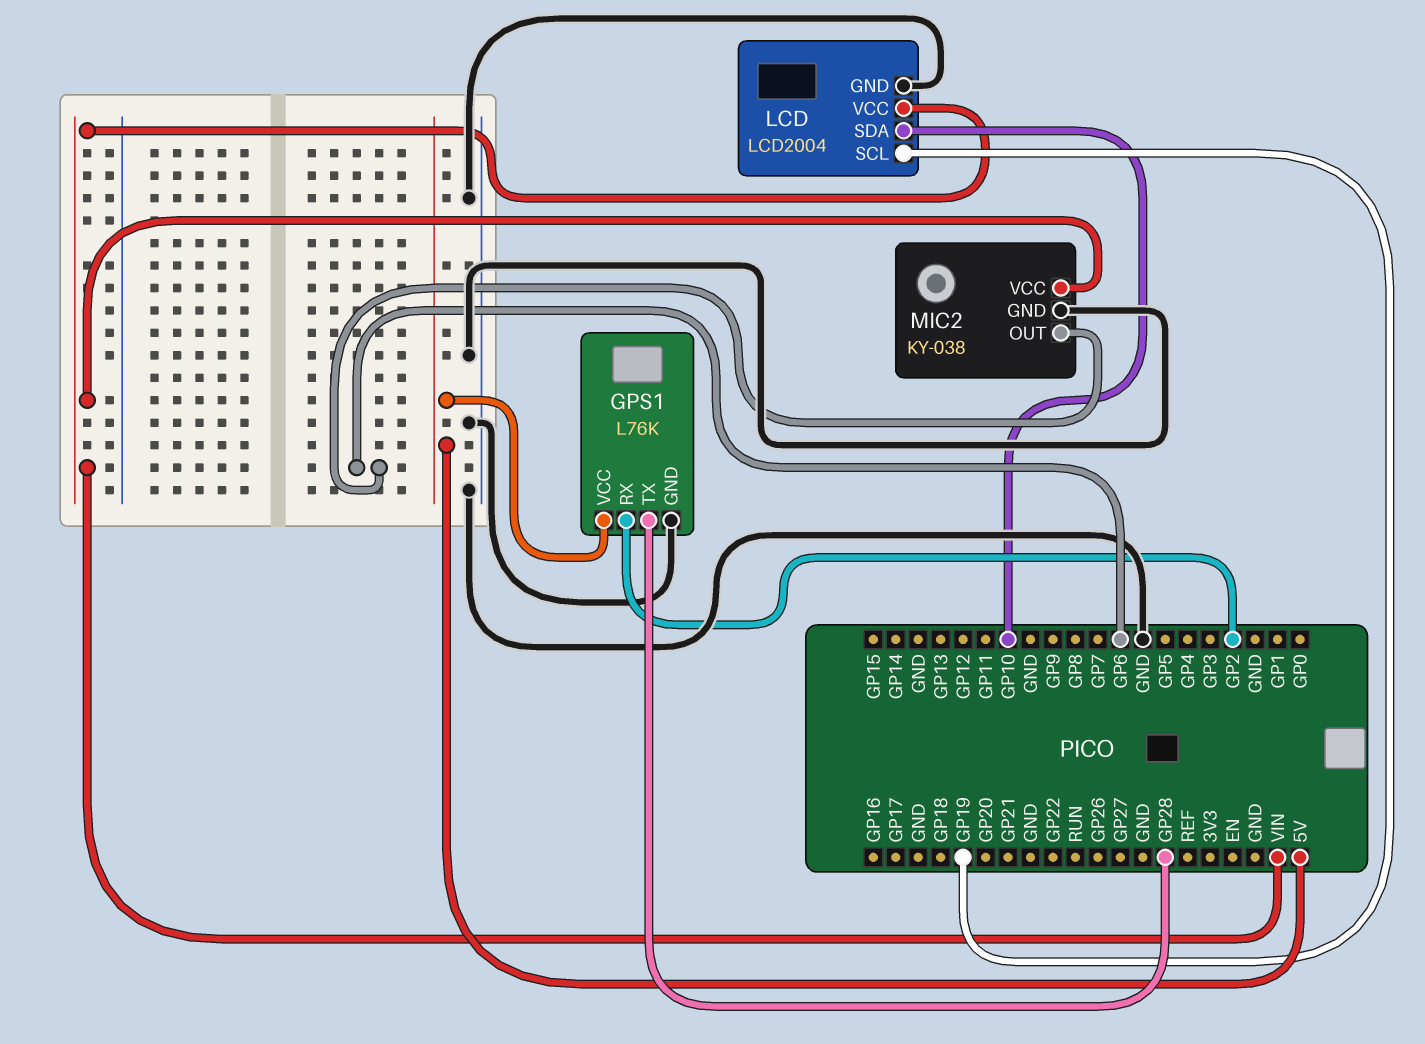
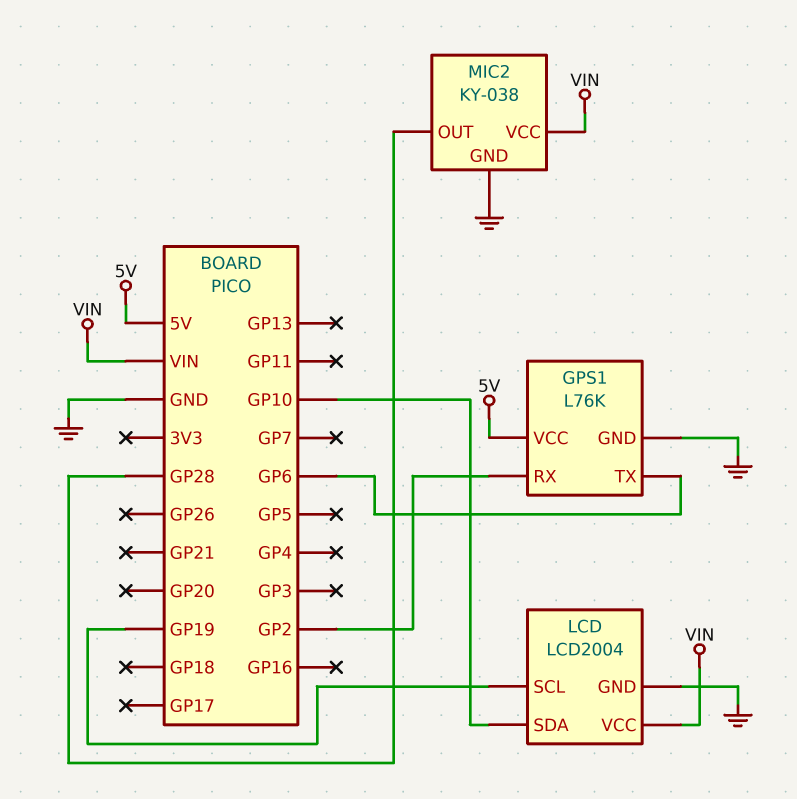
GPS1 pin TX: GP28 -> GP6
MIC2 pin OUT: GP6 -> GP28

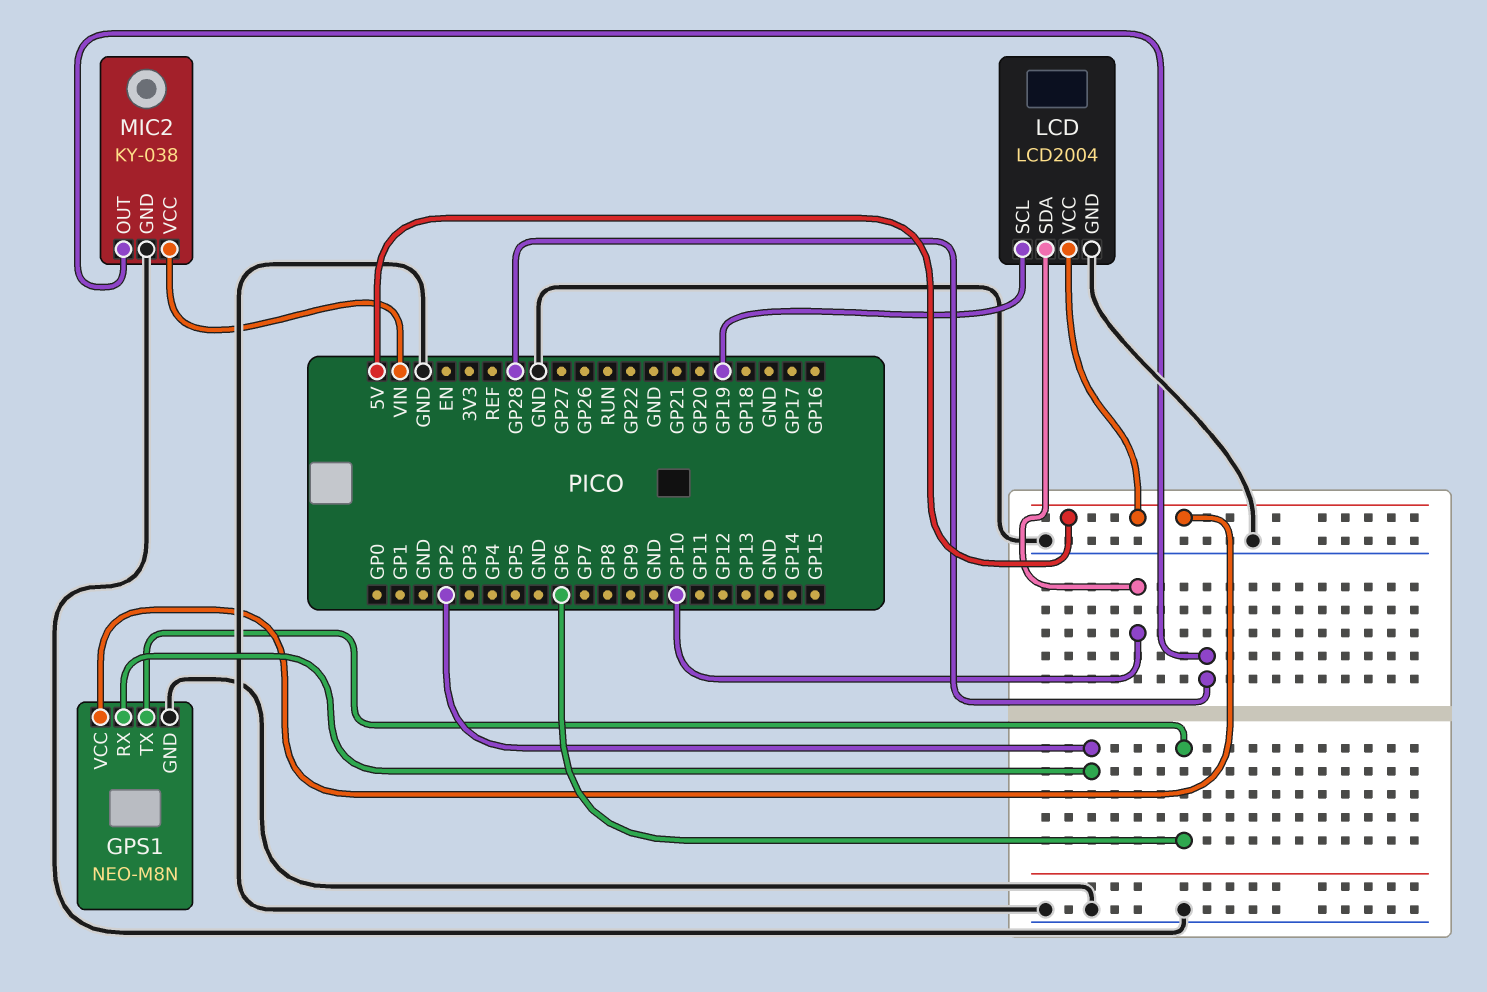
GPS1: L76K -> NEO-M8N
LCD pin VCC: VIN -> 5V

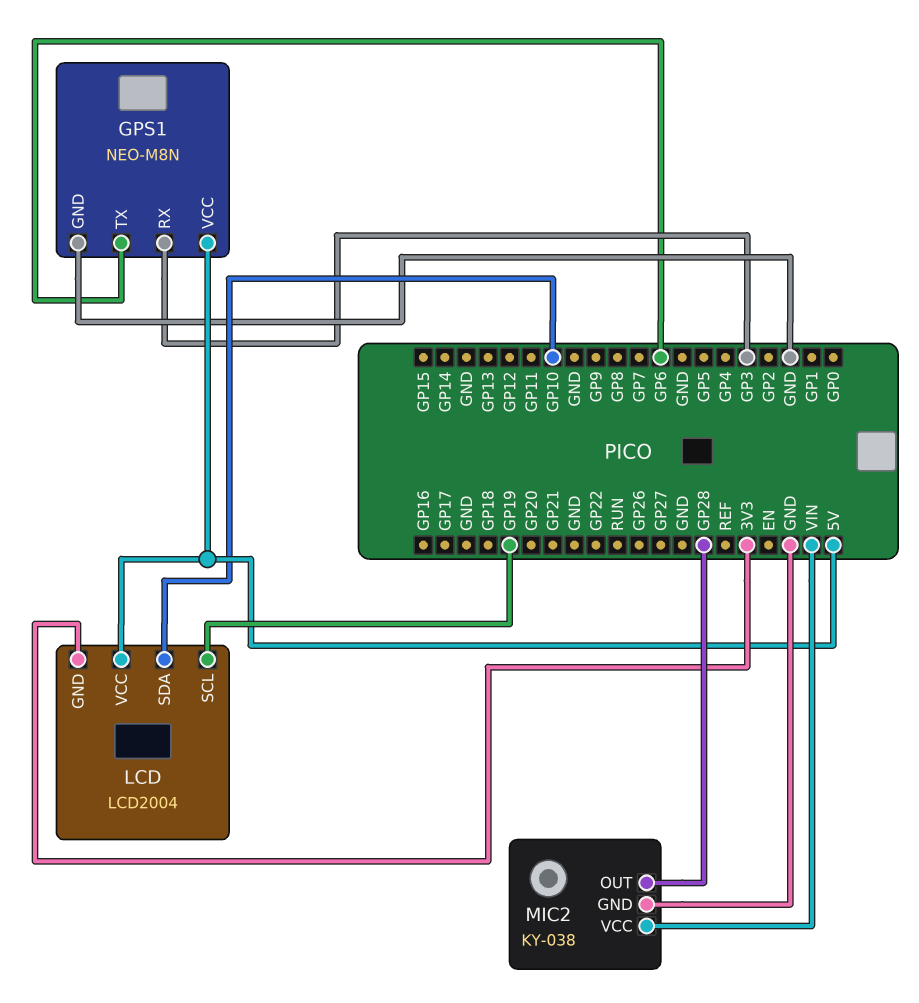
GPS1 pin RX: GP2 -> GP3
LCD pin GND: GND -> 3V3

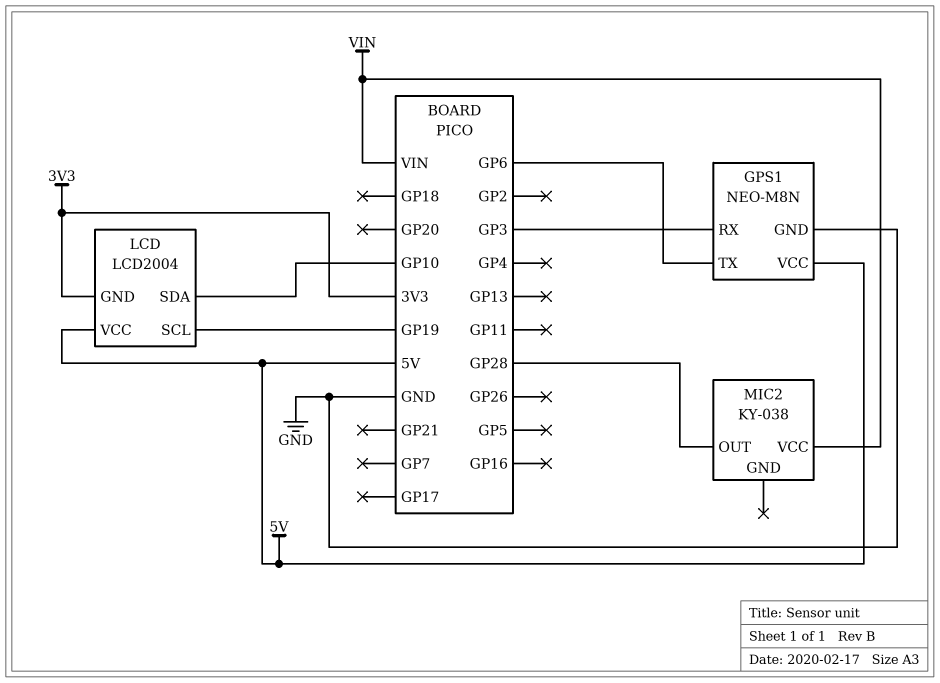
MIC2 pin GND: GND -> none

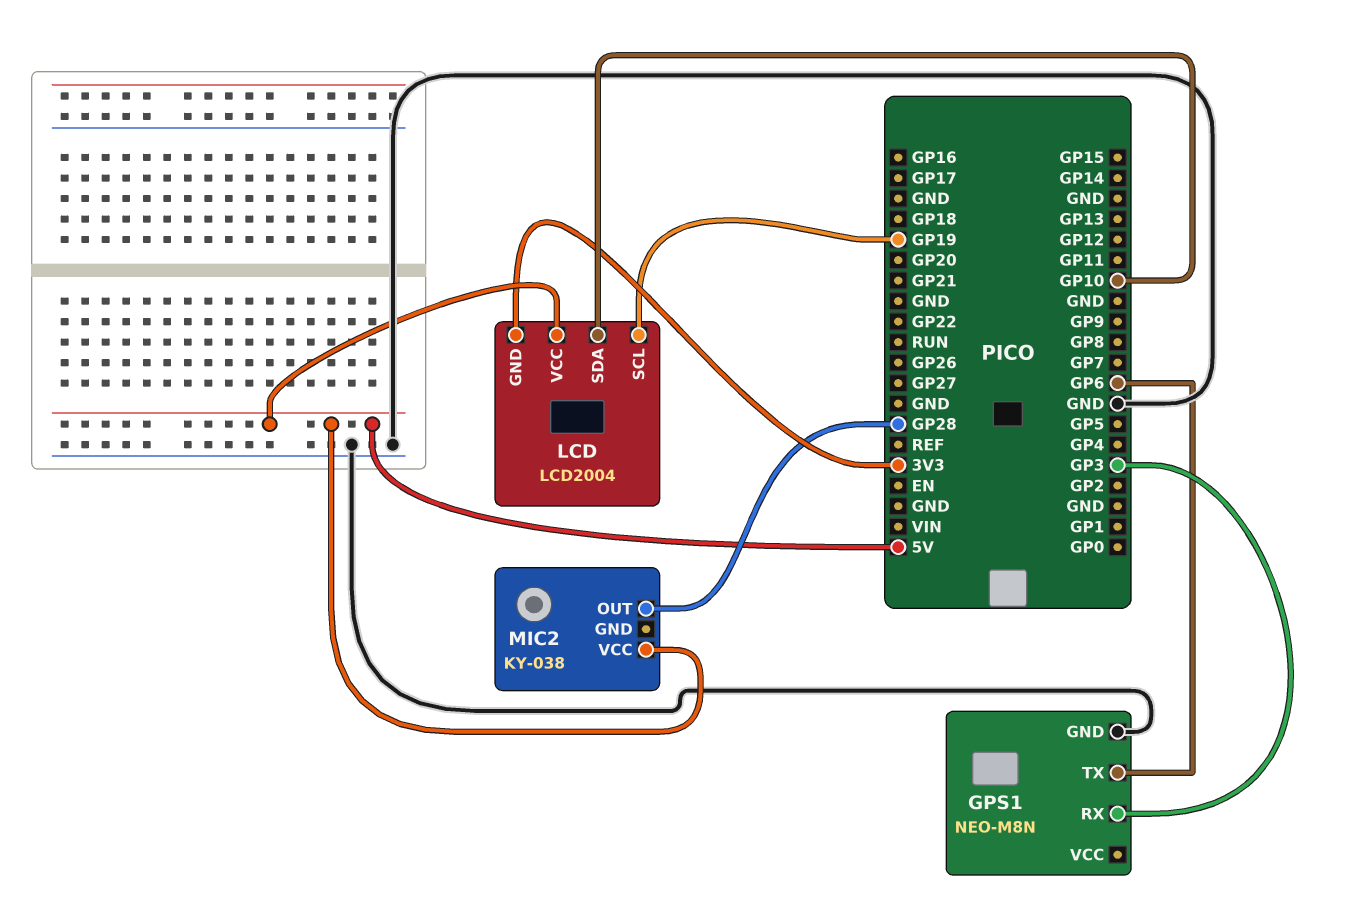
GPS1 pin VCC: 5V -> none
MIC2 pin VCC: VIN -> 5V

